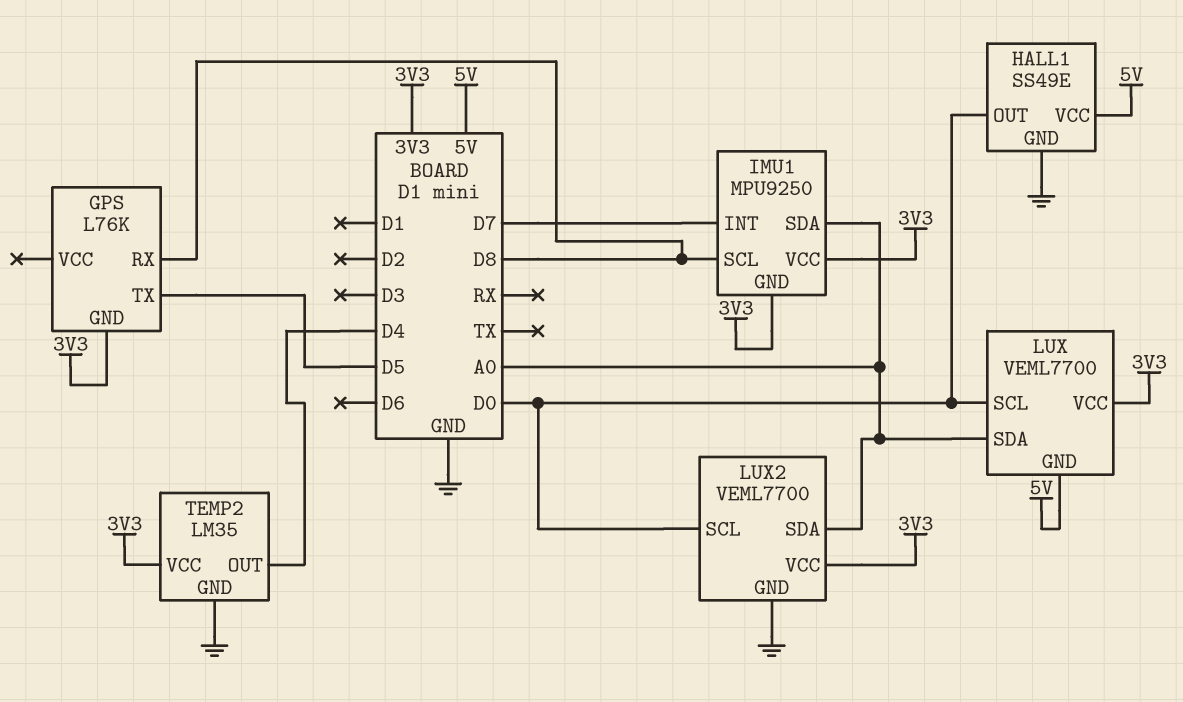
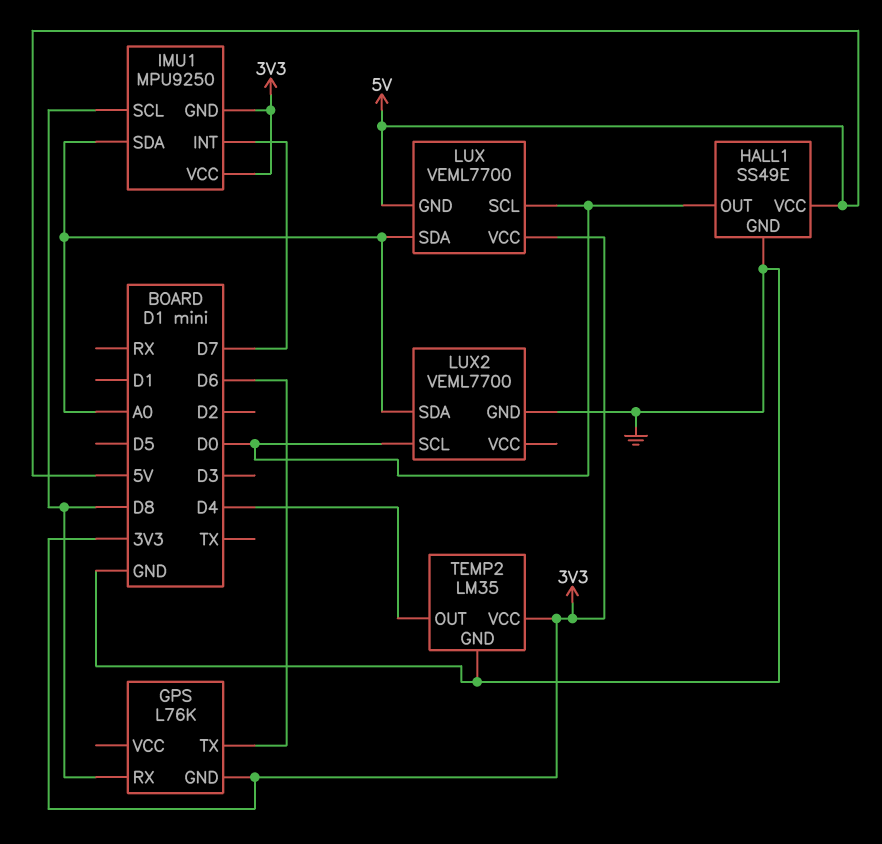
GPS pin TX: D5 -> D6
LUX2 pin VCC: 3V3 -> none

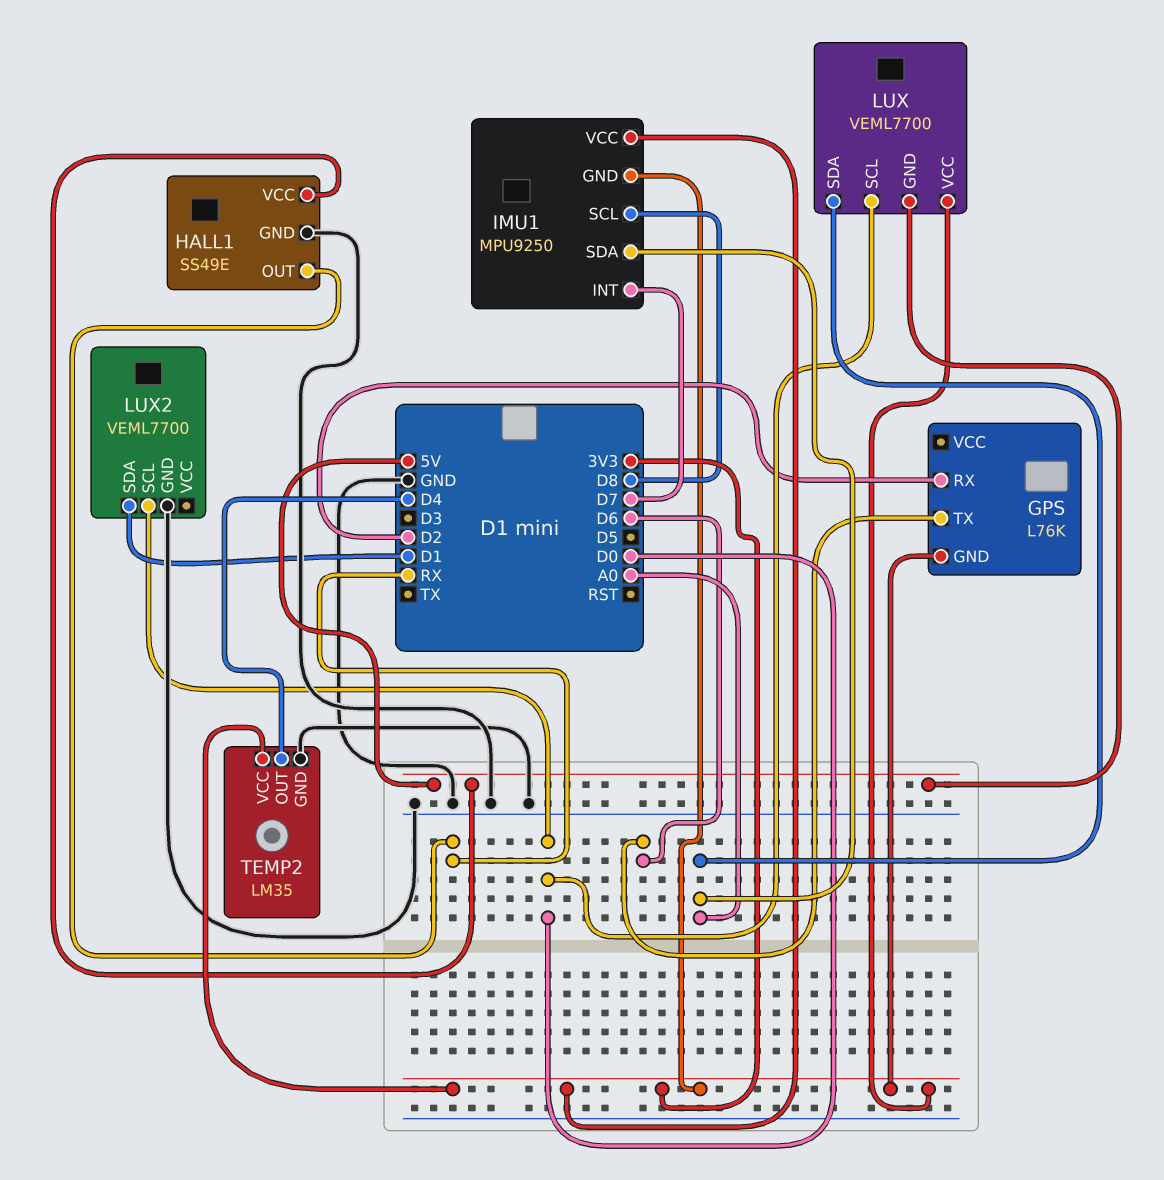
GPS pin RX: D8 -> D2
HALL1 pin OUT: D0 -> RX
LUX2 pin SDA: A0 -> D1

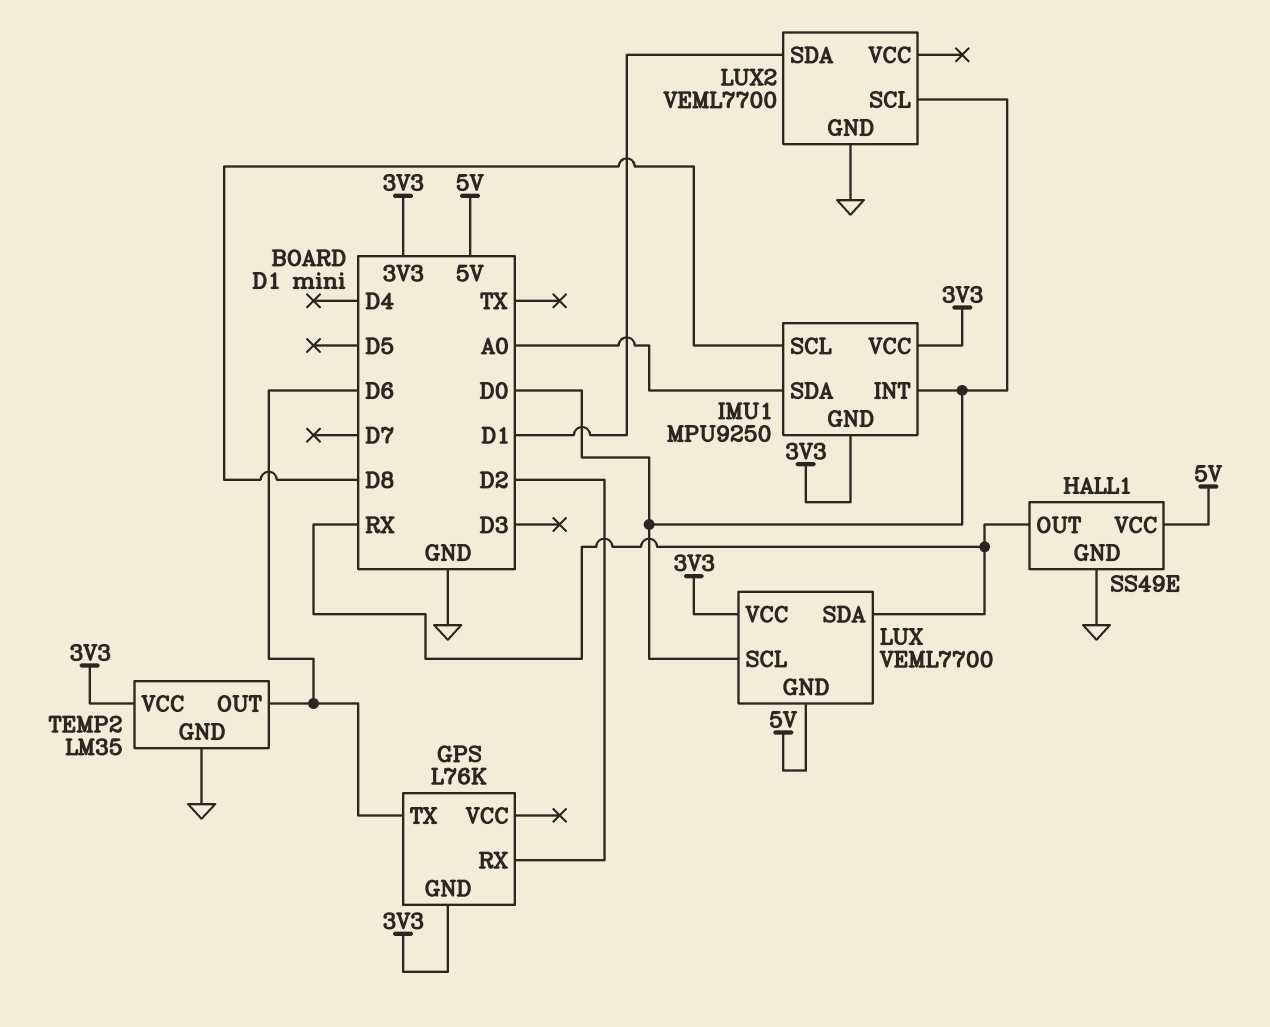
IMU1 pin INT: D7 -> D0
LUX pin SDA: A0 -> RX
TEMP2 pin OUT: D4 -> D6

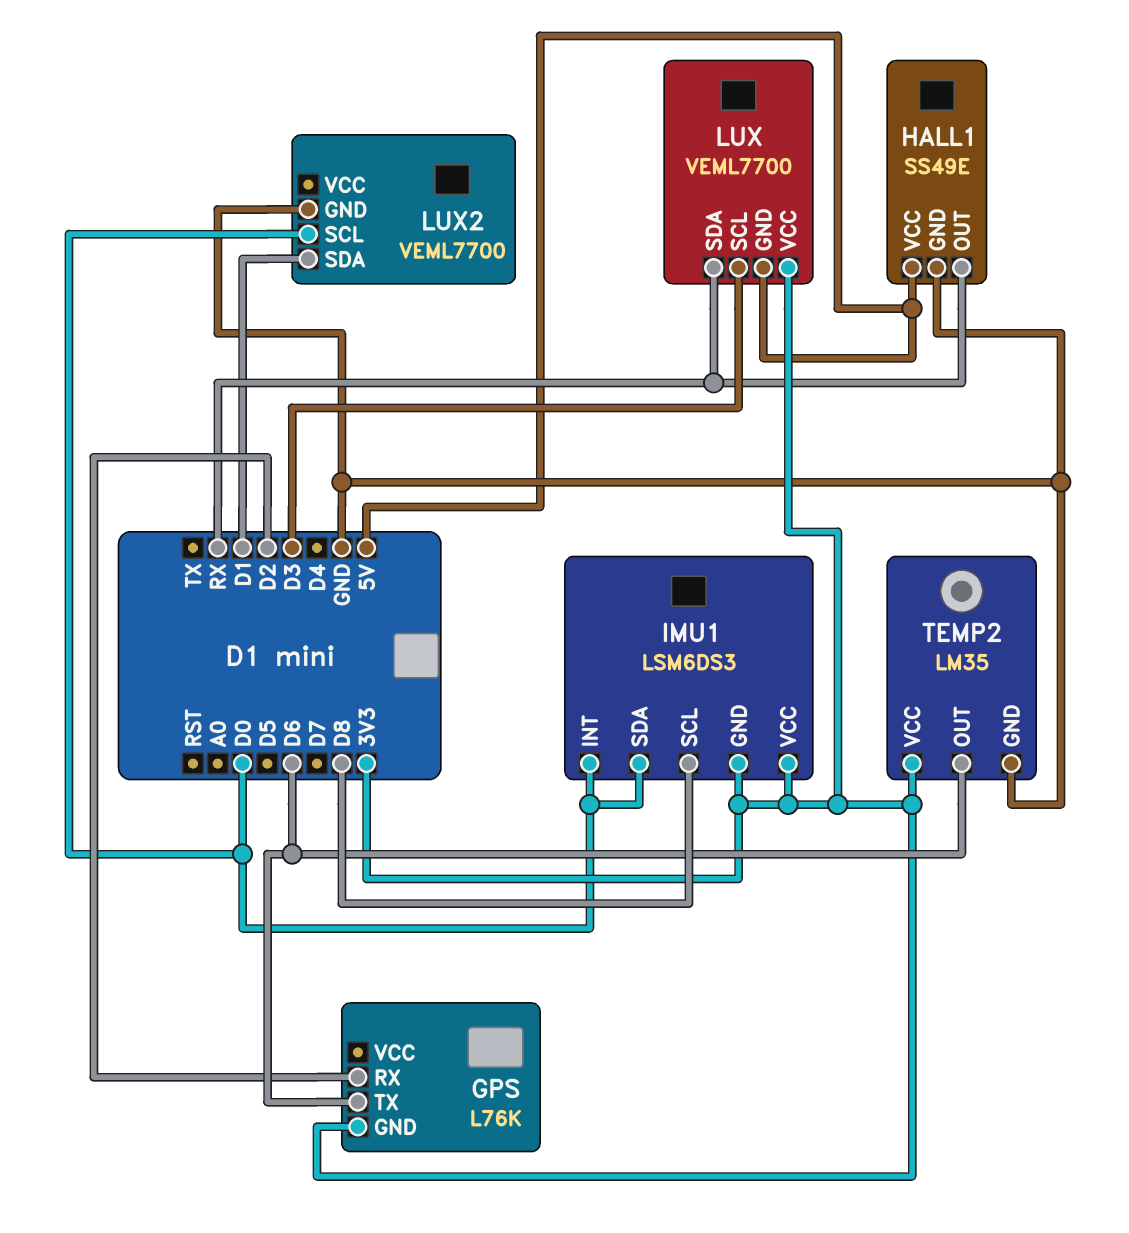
IMU1: MPU9250 -> LSM6DS3
IMU1 pin SDA: A0 -> D0
LUX pin SCL: D0 -> D3

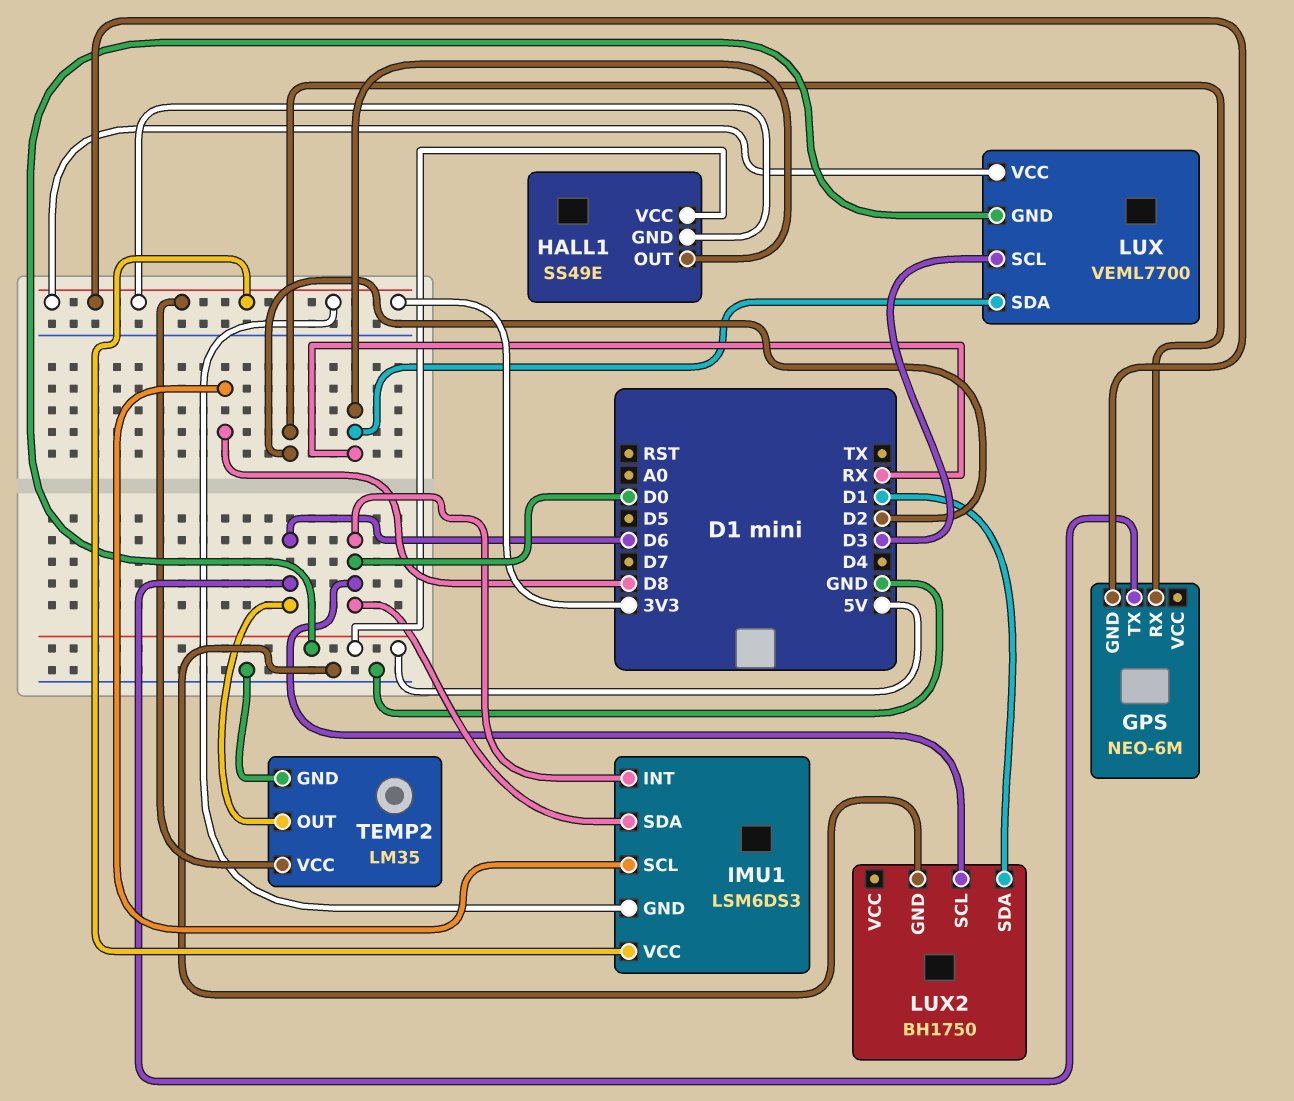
GPS: L76K -> NEO-6M
HALL1 pin GND: GND -> 3V3
LUX2: VEML7700 -> BH1750

